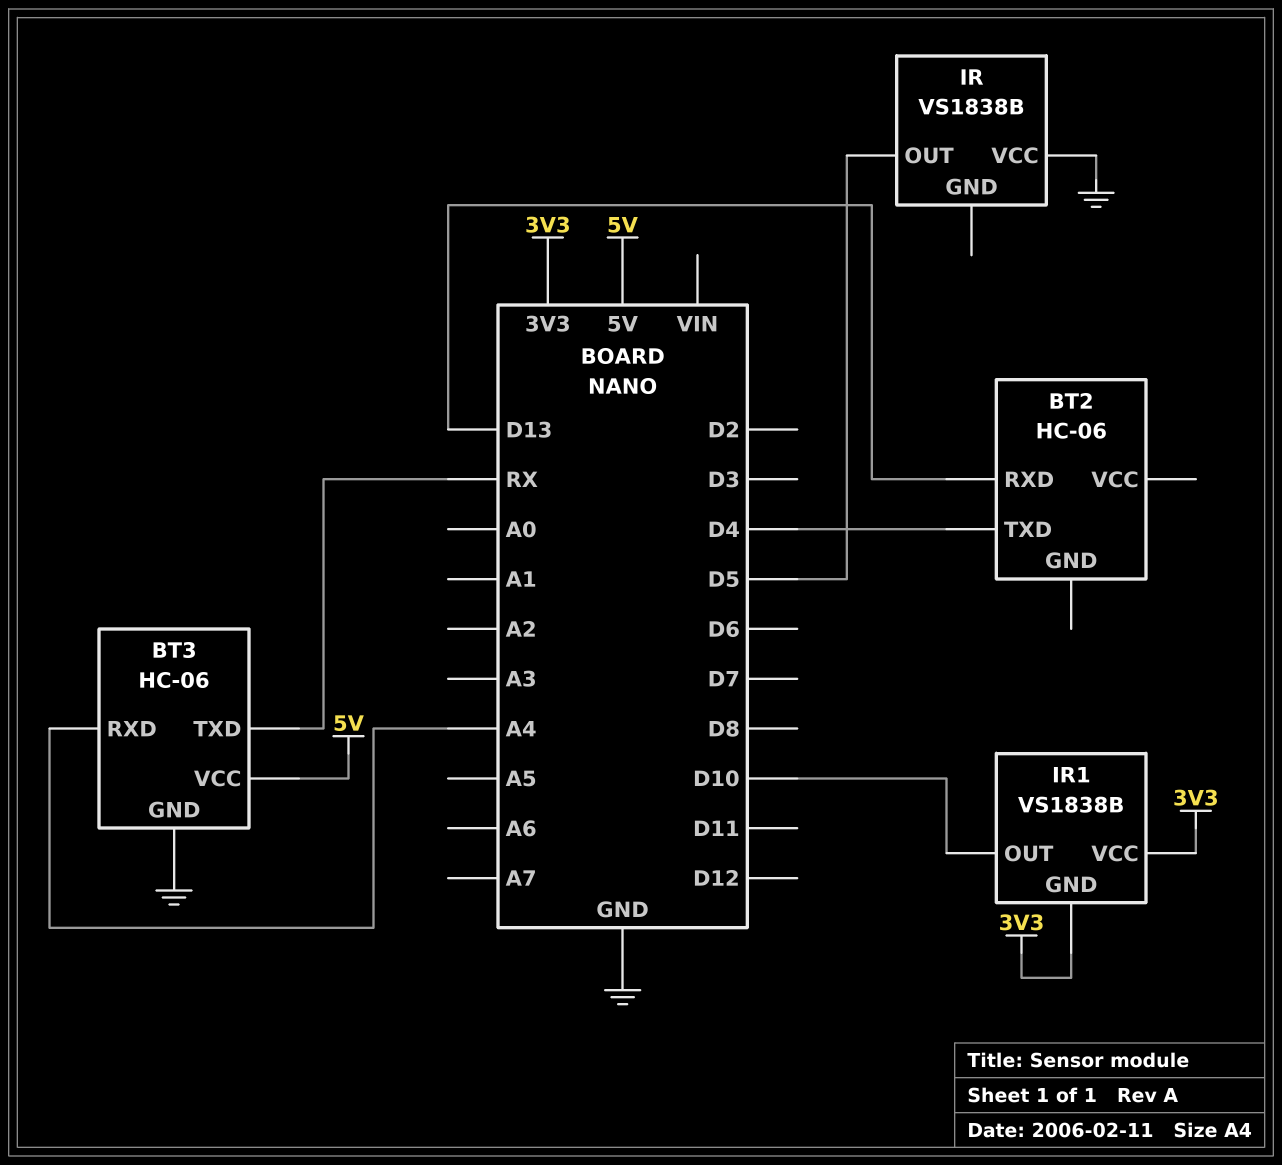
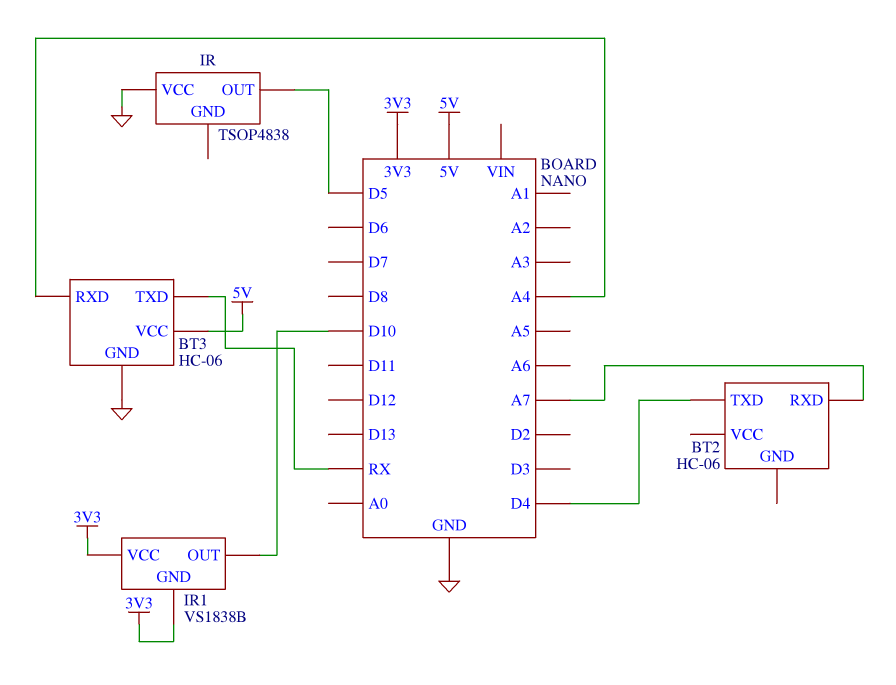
BT2 pin RXD: D13 -> A7
IR: VS1838B -> TSOP4838

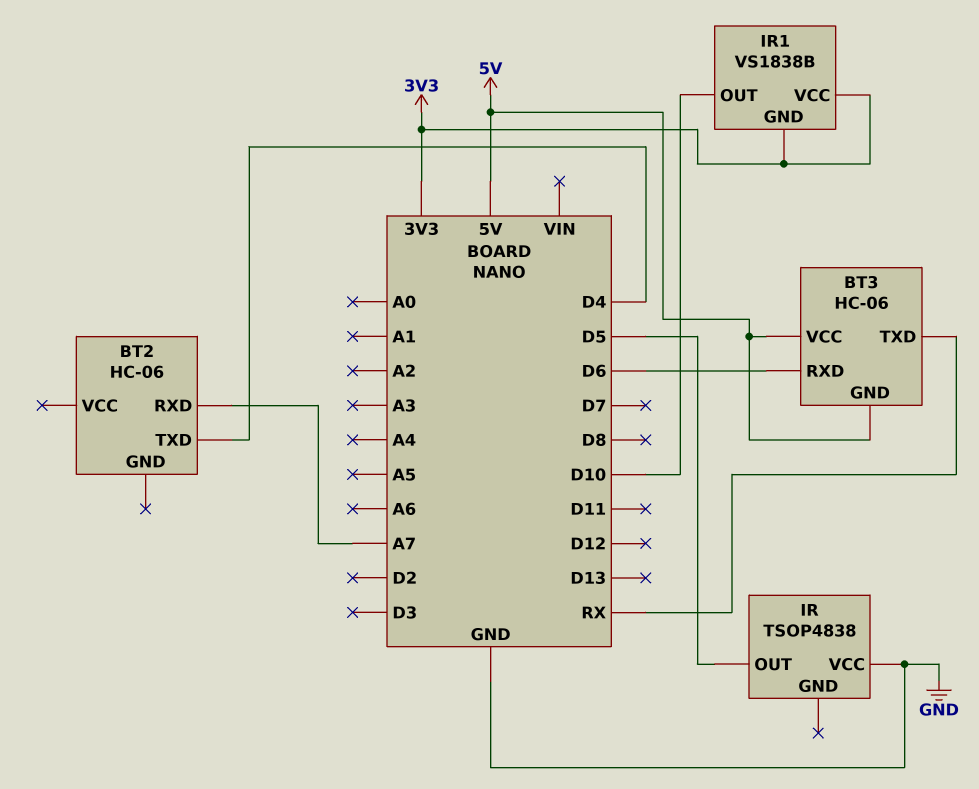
BT3 pin GND: GND -> 5V
BT3 pin RXD: A4 -> D6

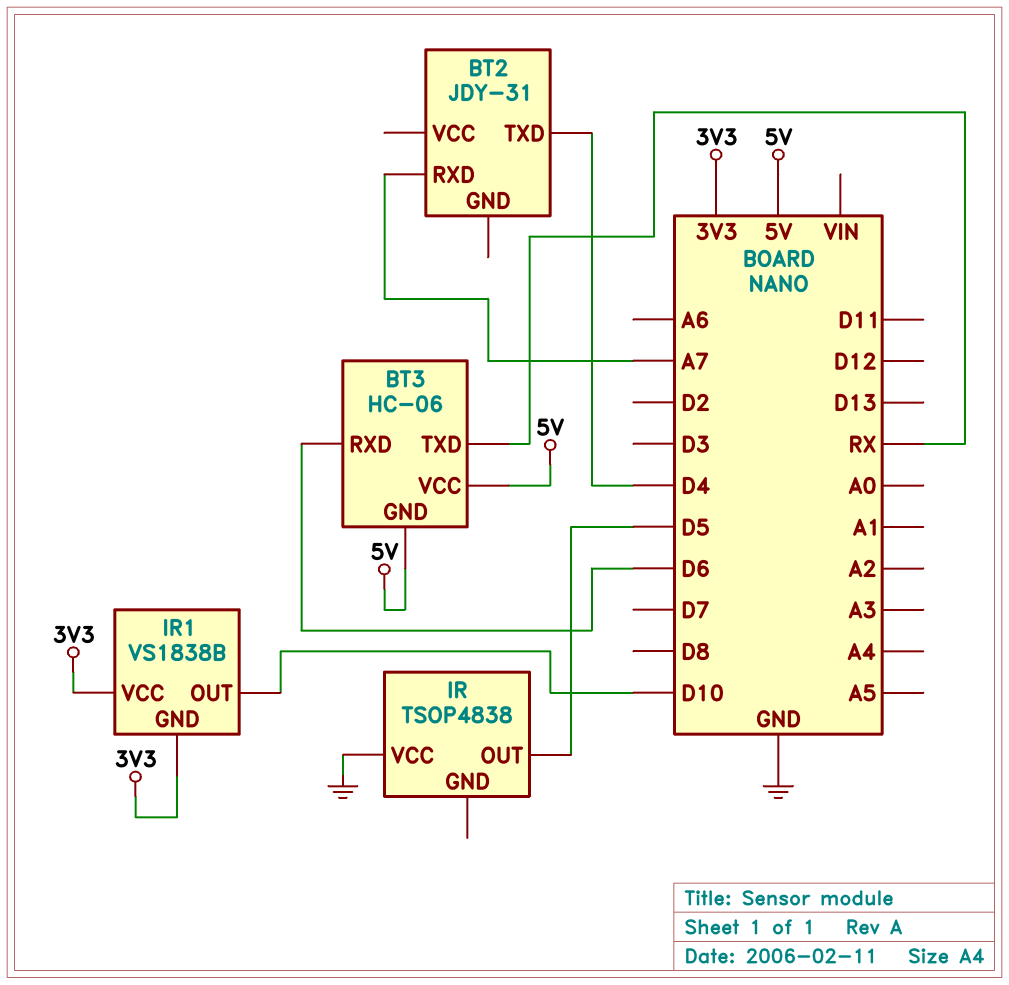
BT2: HC-06 -> JDY-31

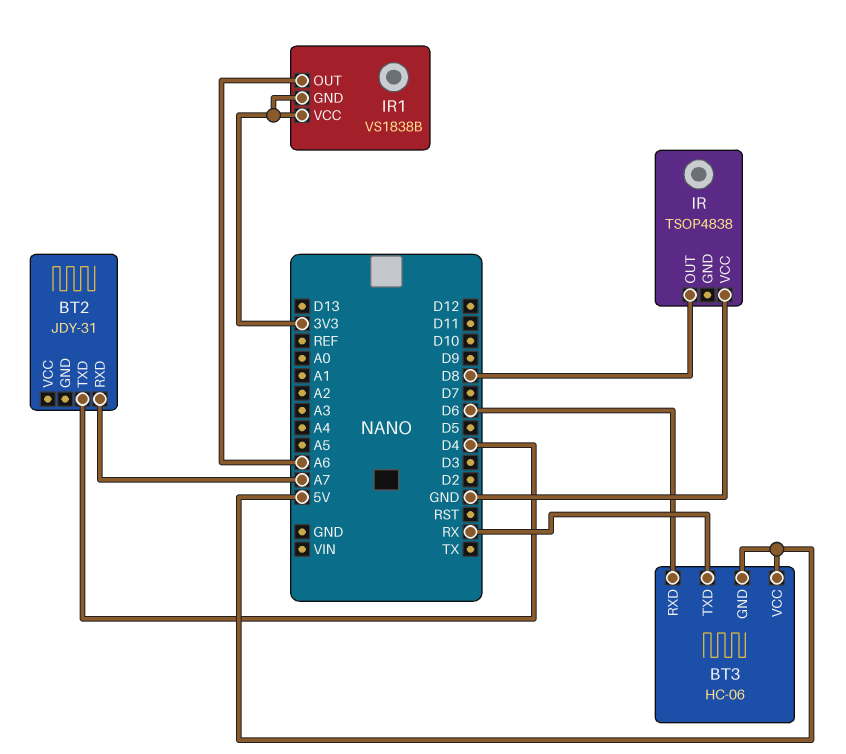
IR pin OUT: D5 -> D8
IR1 pin OUT: D10 -> A6

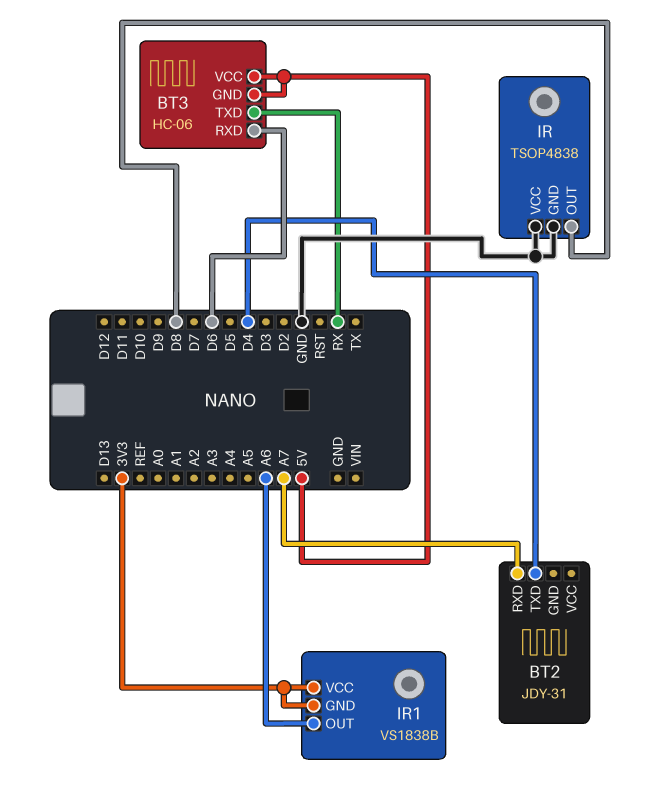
IR pin GND: none -> GND

